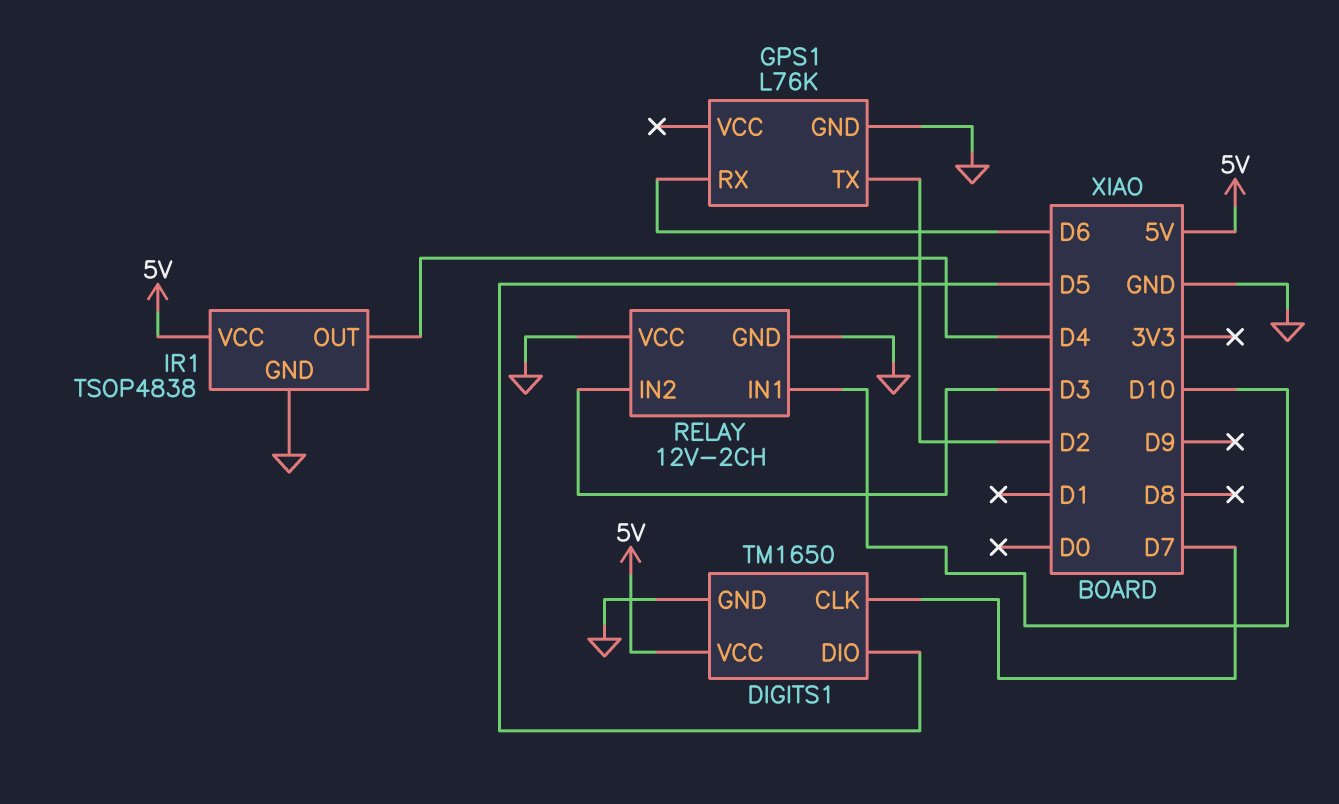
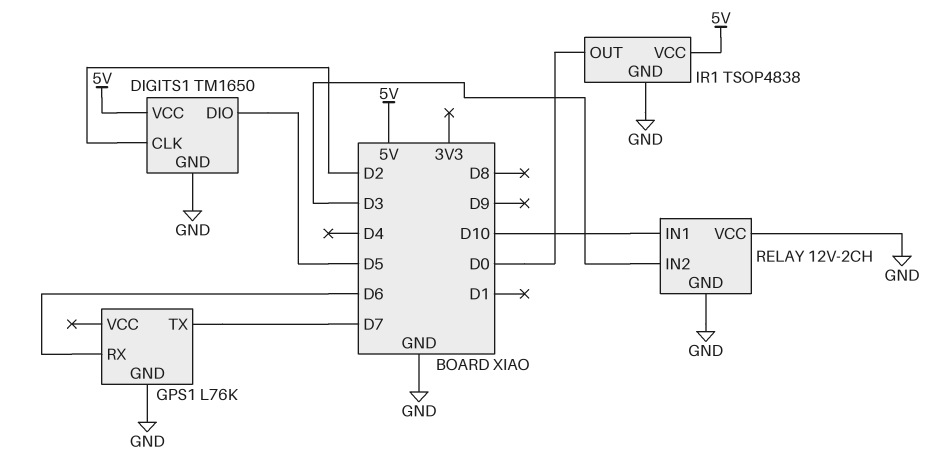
DIGITS1 pin CLK: D7 -> D2
GPS1 pin TX: D2 -> D7
IR1 pin OUT: D4 -> D0

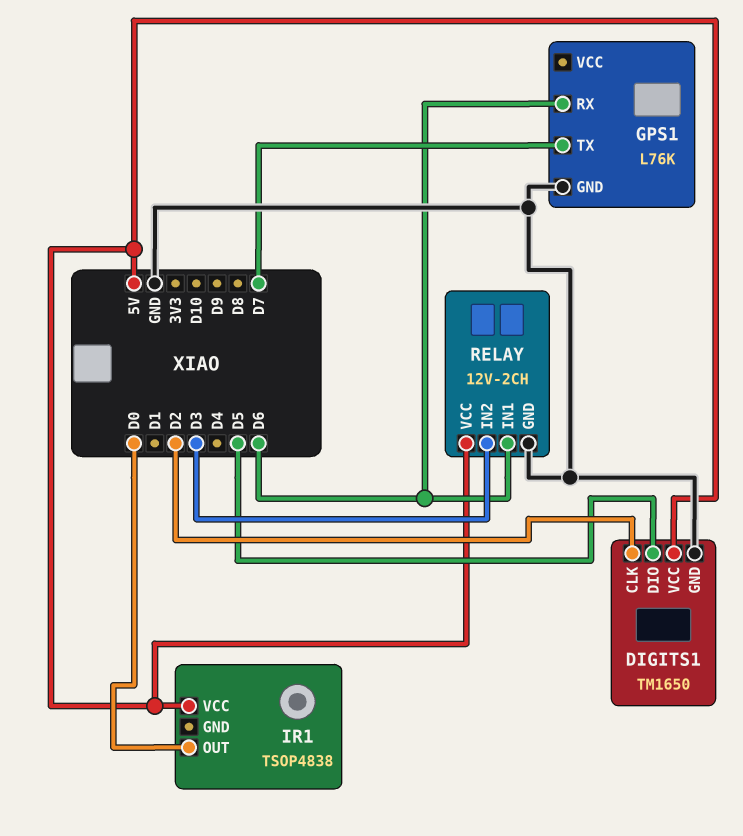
IR1 pin GND: GND -> none
RELAY pin IN1: D10 -> D6
RELAY pin VCC: GND -> 5V

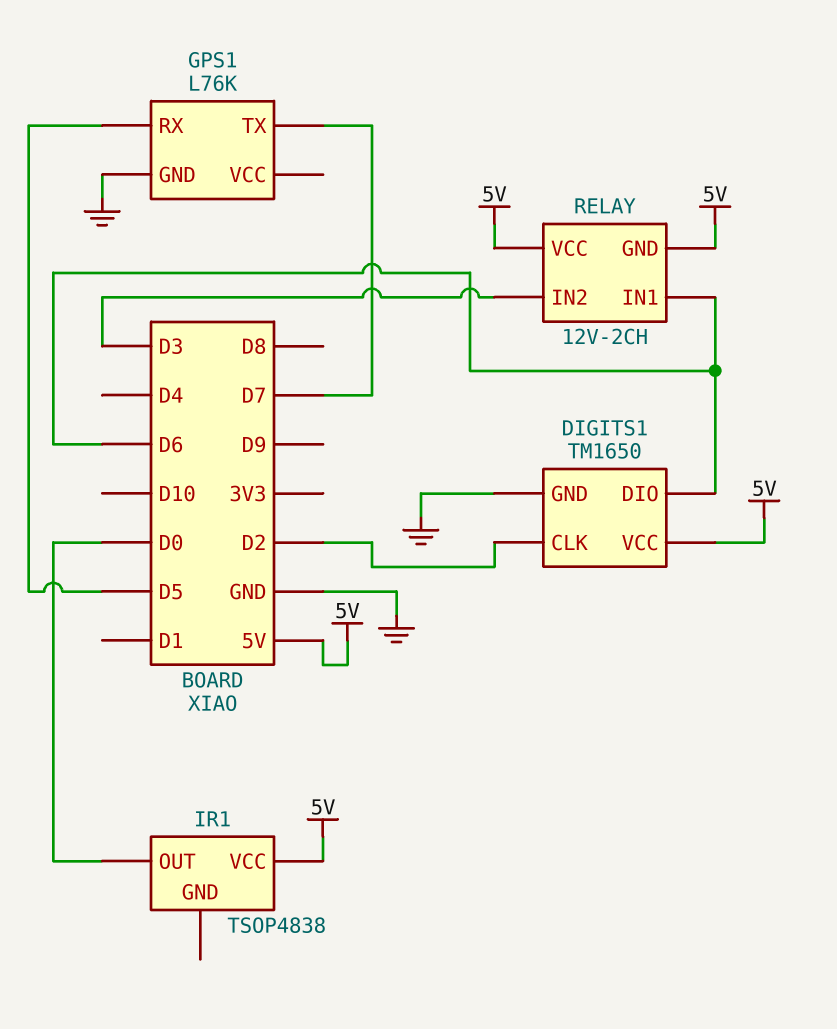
DIGITS1 pin DIO: D5 -> D6
GPS1 pin RX: D6 -> D5
RELAY pin GND: GND -> 5V

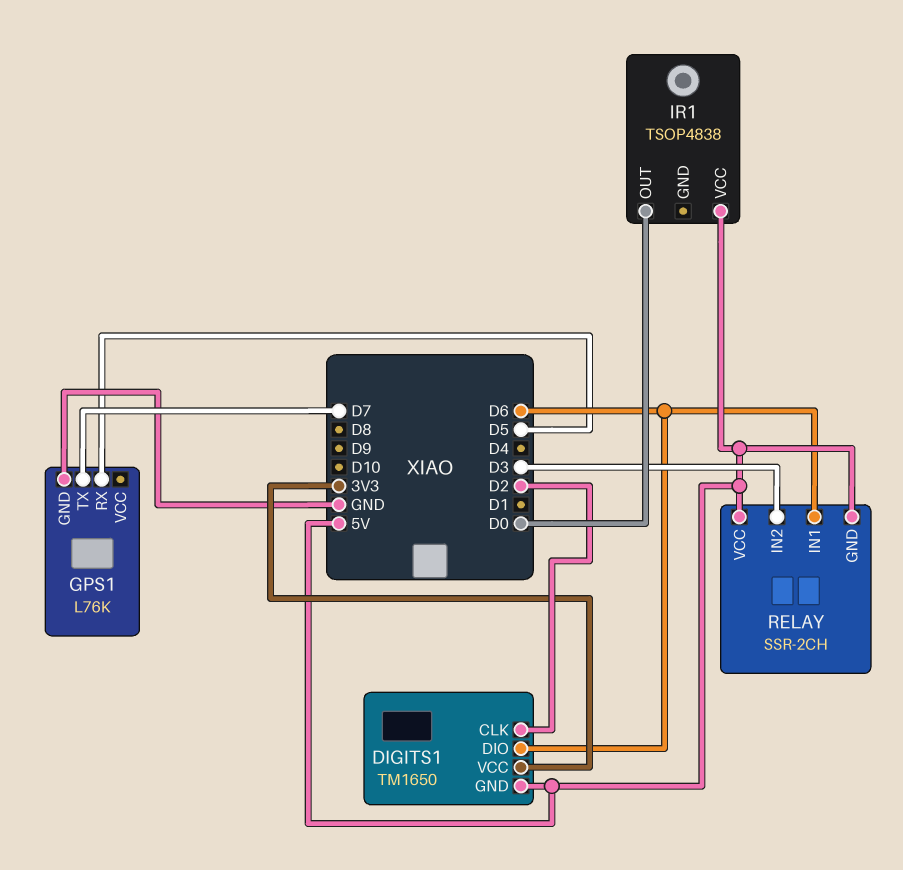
DIGITS1 pin GND: GND -> 5V
DIGITS1 pin VCC: 5V -> 3V3
RELAY: 12V-2CH -> SSR-2CH

